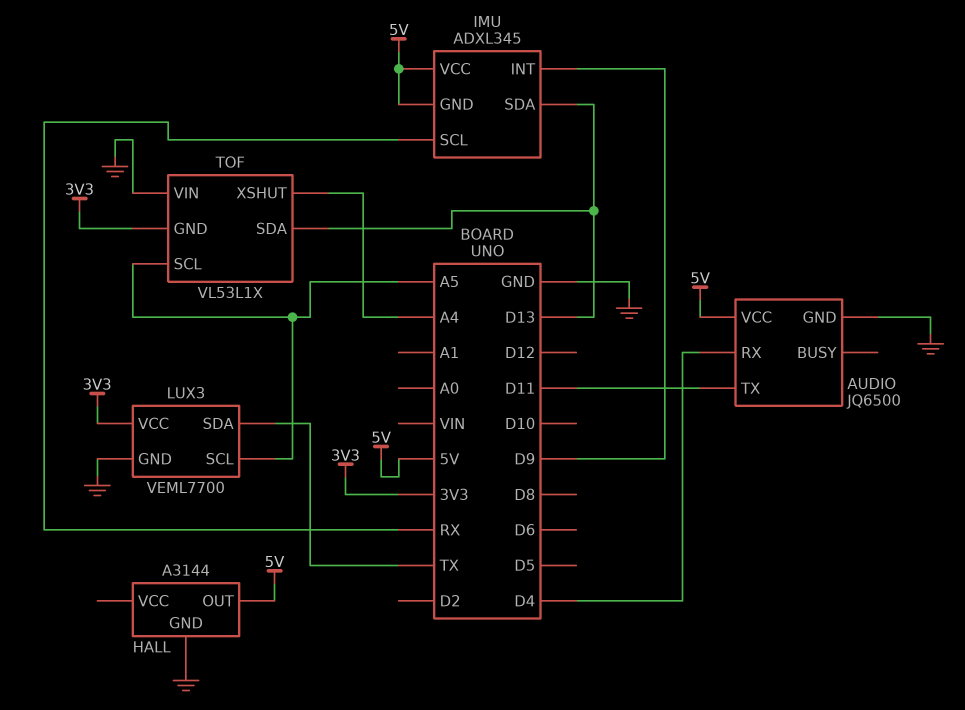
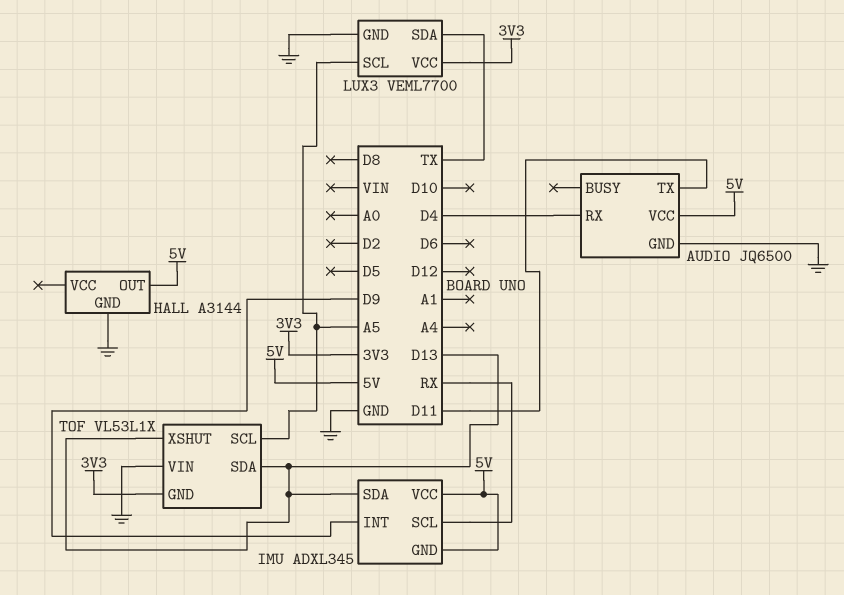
TOF pin XSHUT: A4 -> D13

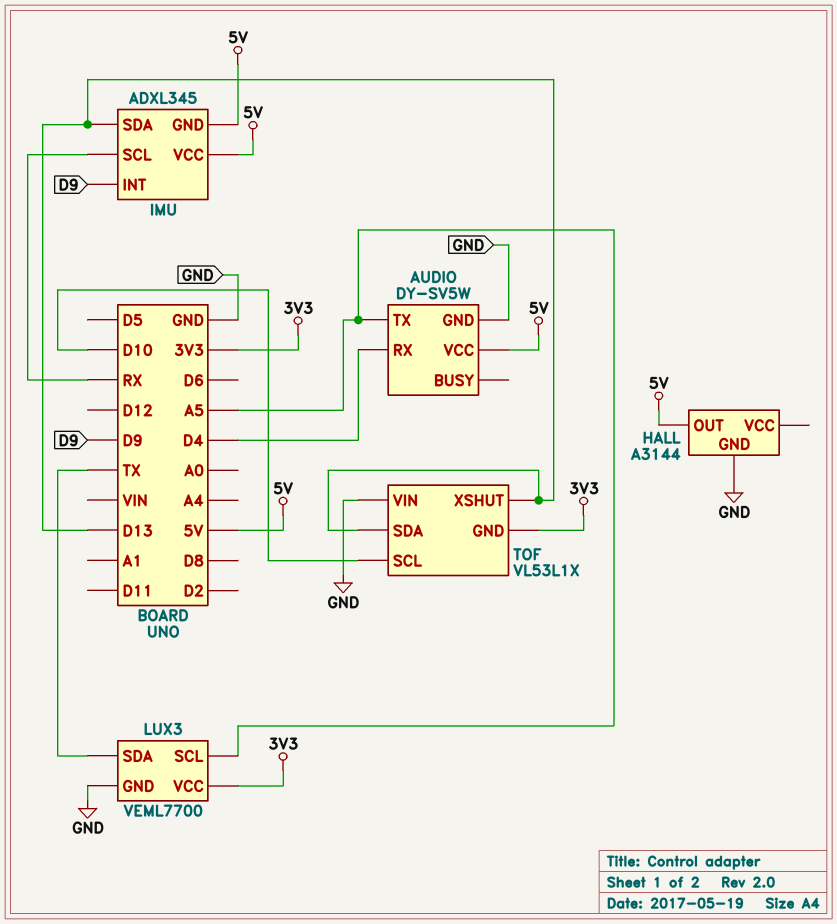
AUDIO: JQ6500 -> DY-SV5W
AUDIO pin TX: D11 -> A5
TOF pin SCL: A5 -> D10

